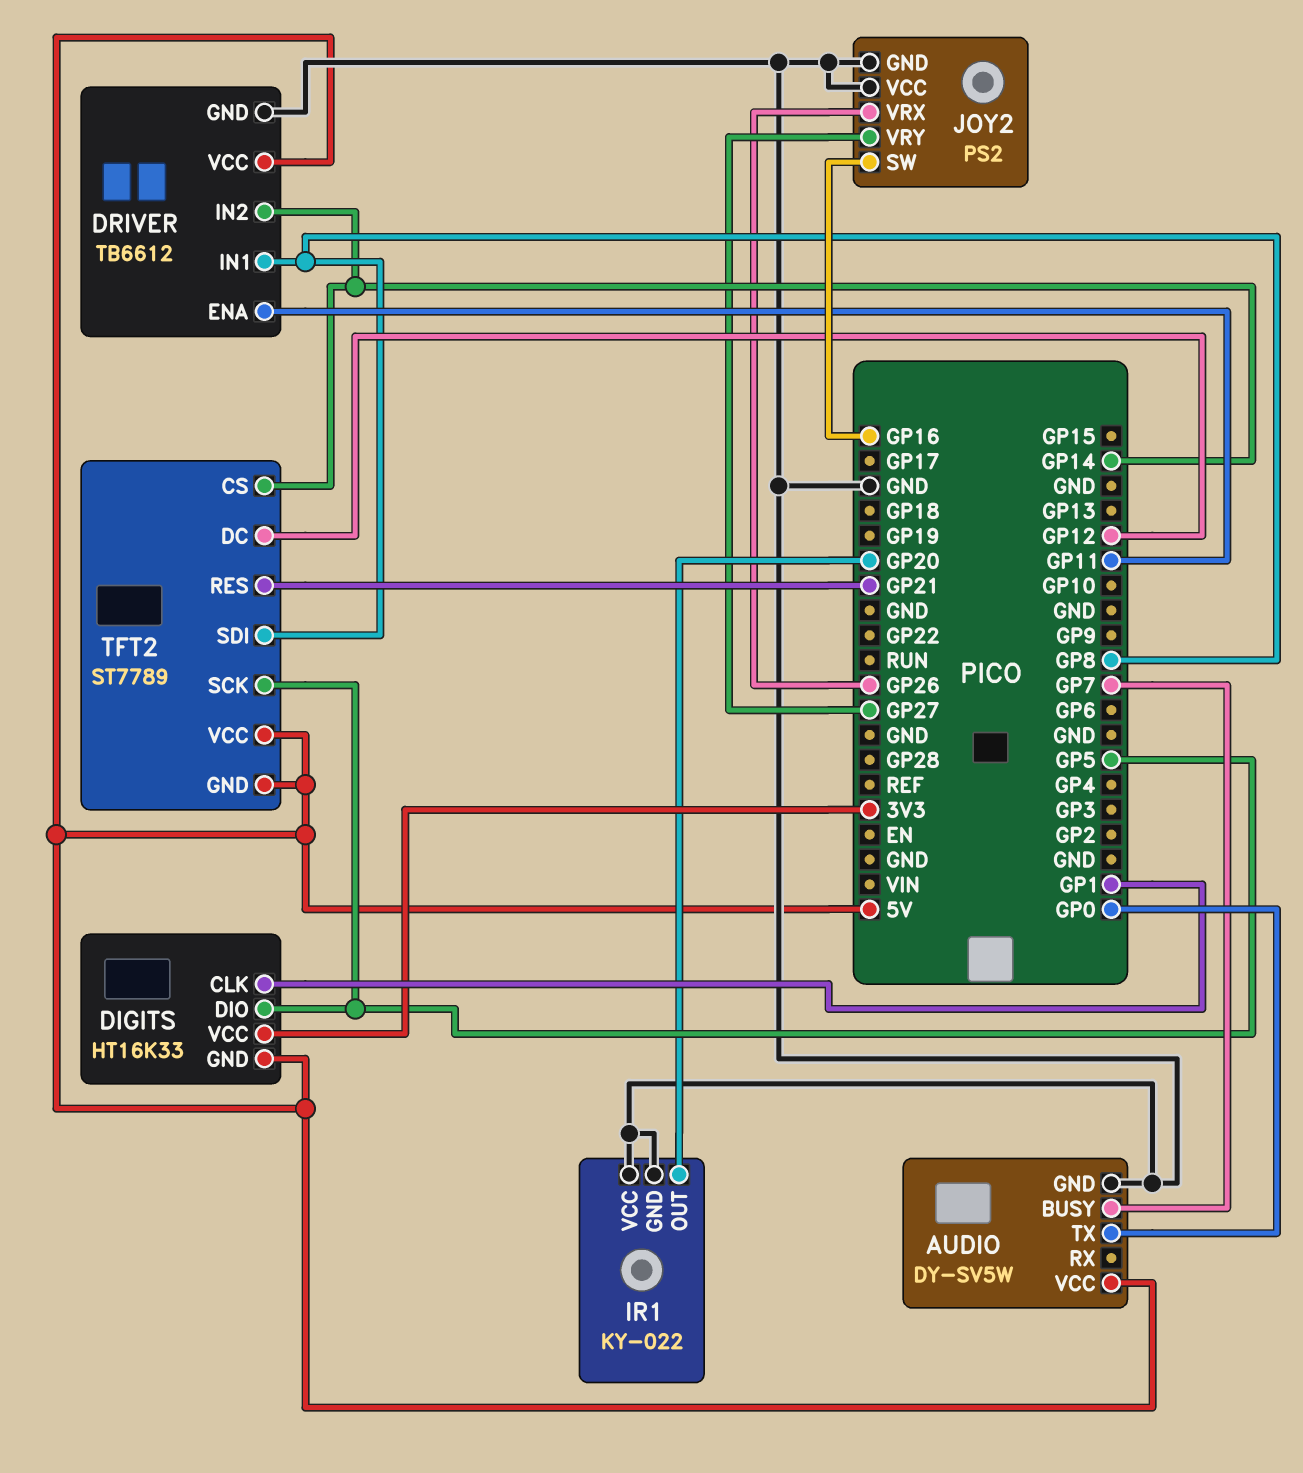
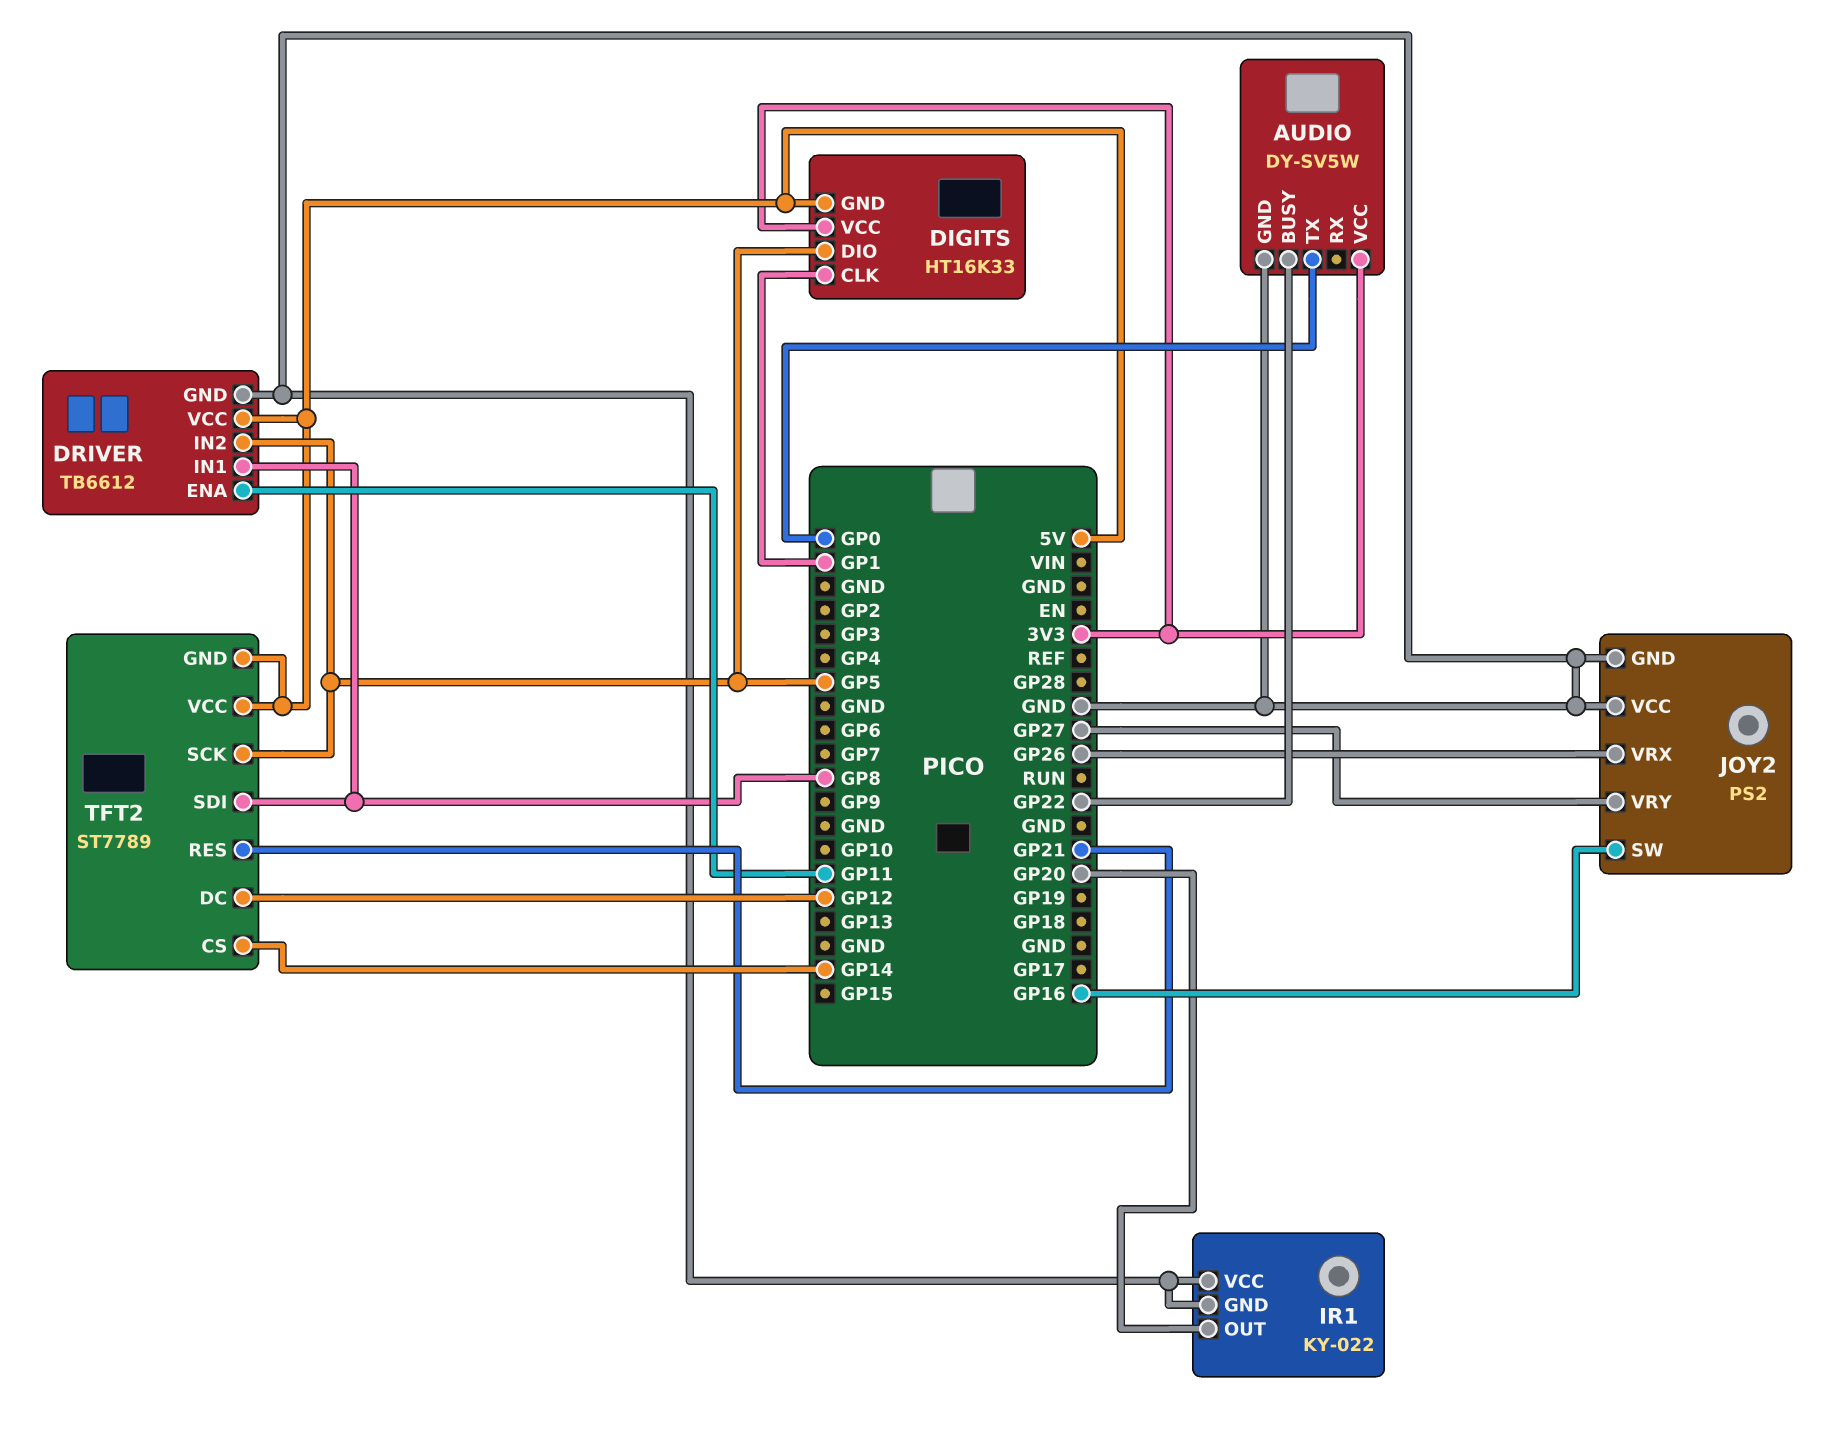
AUDIO pin BUSY: GP7 -> GP22
AUDIO pin VCC: 5V -> 3V3
DRIVER pin IN2: GP14 -> GP5

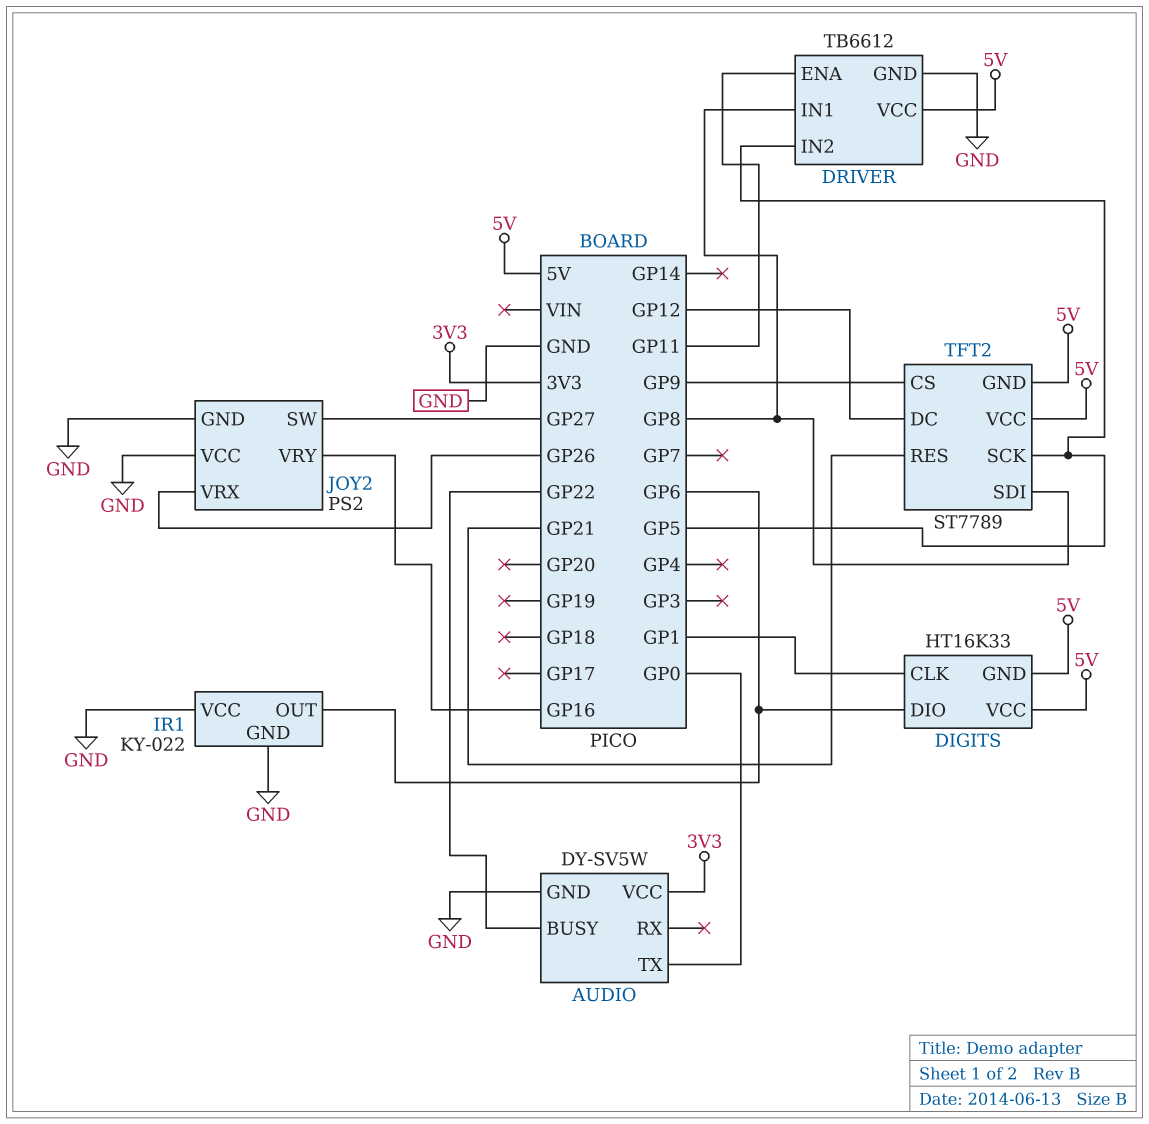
DIGITS pin DIO: GP5 -> GP6
DIGITS pin VCC: 3V3 -> 5V
IR1 pin OUT: GP20 -> GP6
JOY2 pin SW: GP16 -> GP27
JOY2 pin VRY: GP27 -> GP16
TFT2 pin CS: GP14 -> GP9

